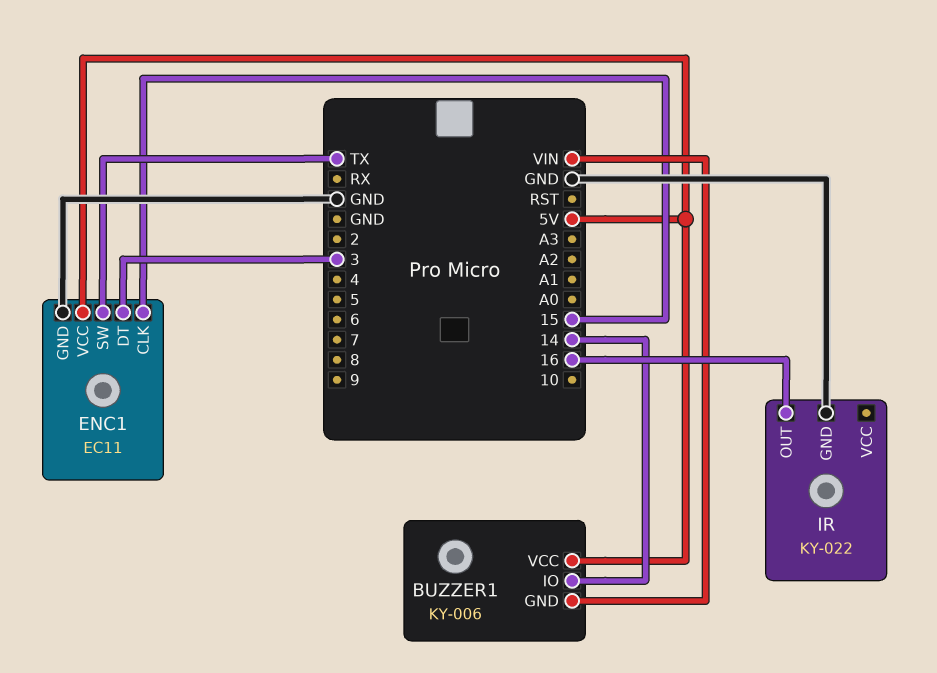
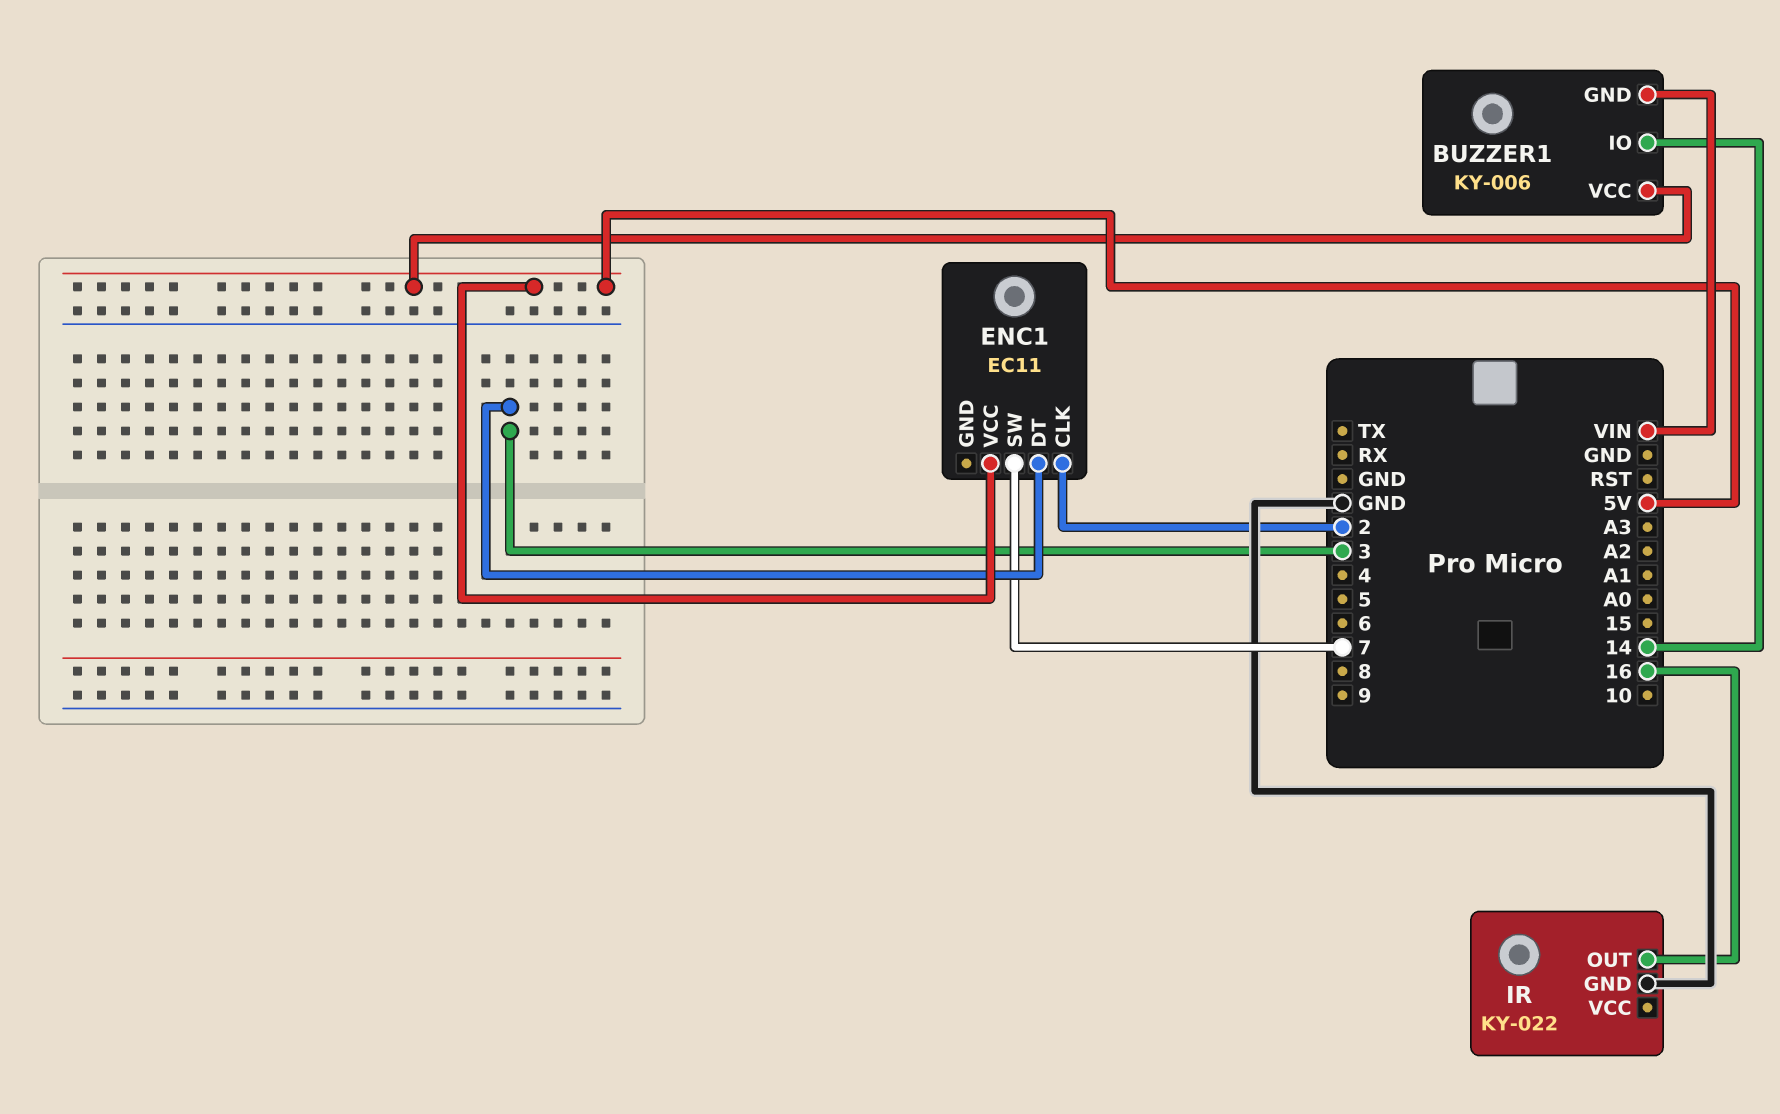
ENC1 pin CLK: 15 -> 2
ENC1 pin GND: GND -> none
ENC1 pin SW: TX -> 7

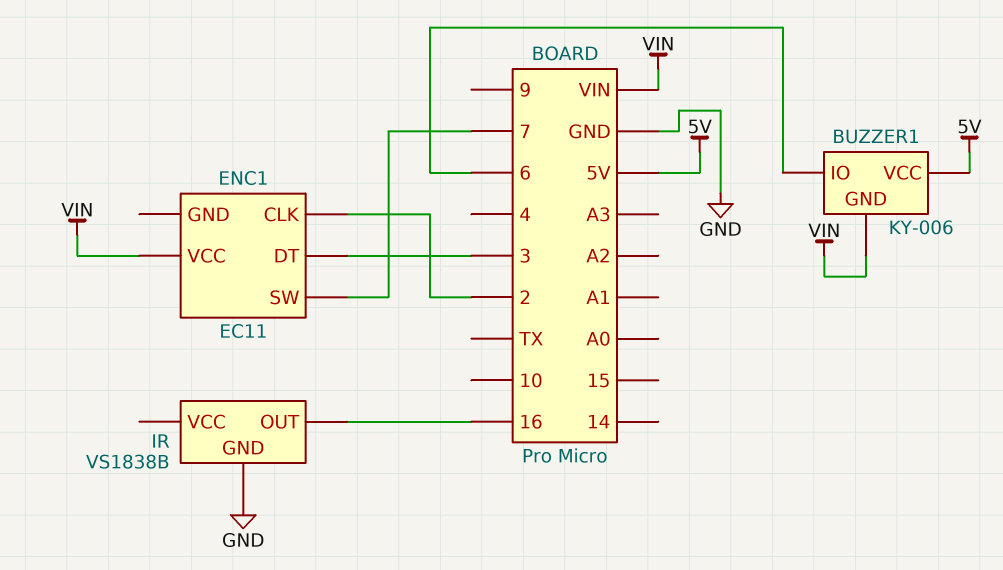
BUZZER1 pin IO: 14 -> 6
ENC1 pin VCC: 5V -> VIN
IR: KY-022 -> VS1838B

